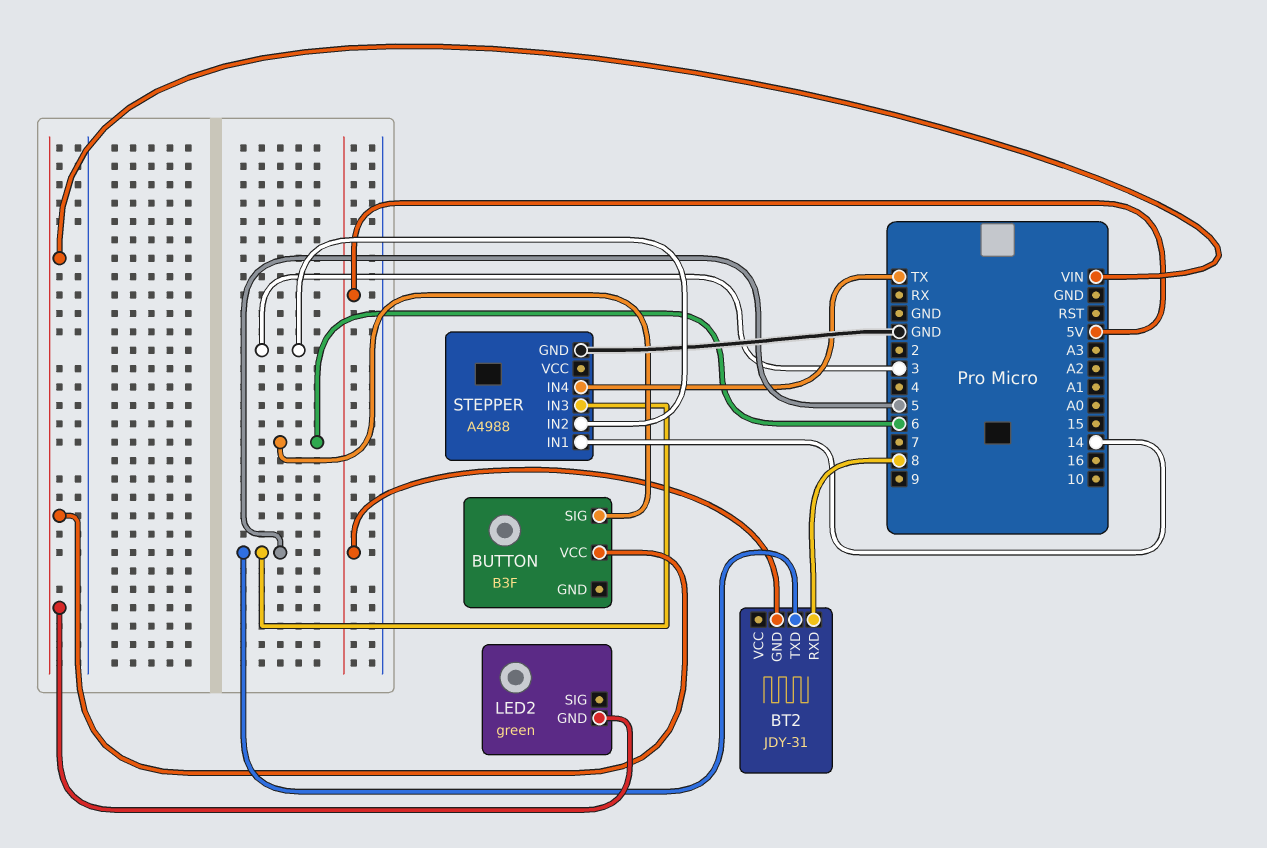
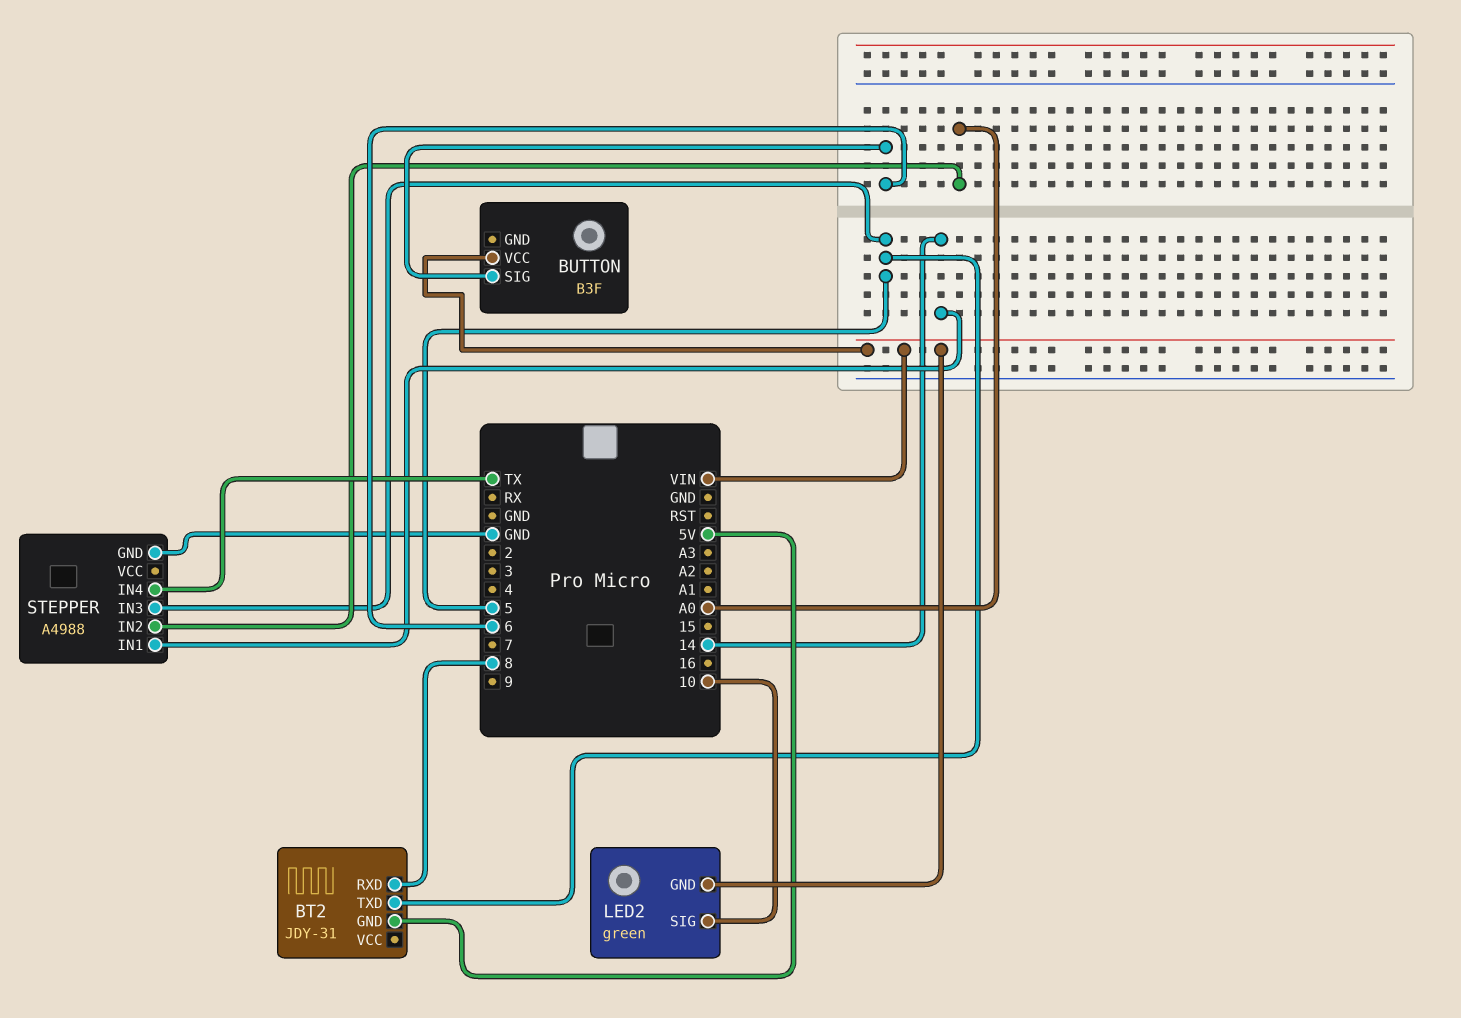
LED2 pin SIG: none -> 10
STEPPER pin IN2: 3 -> A0

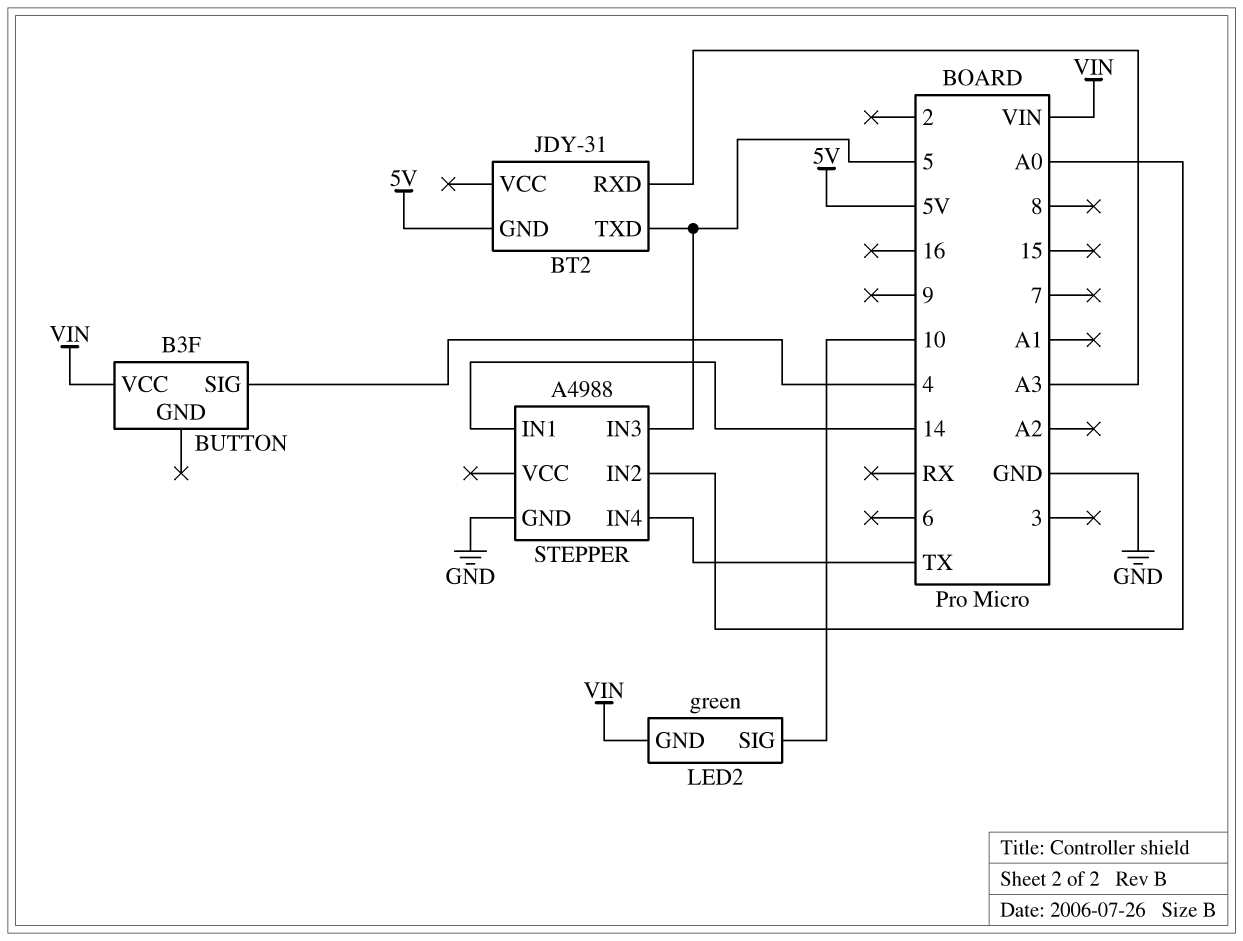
BT2 pin RXD: 8 -> A3
BUTTON pin SIG: 6 -> 4

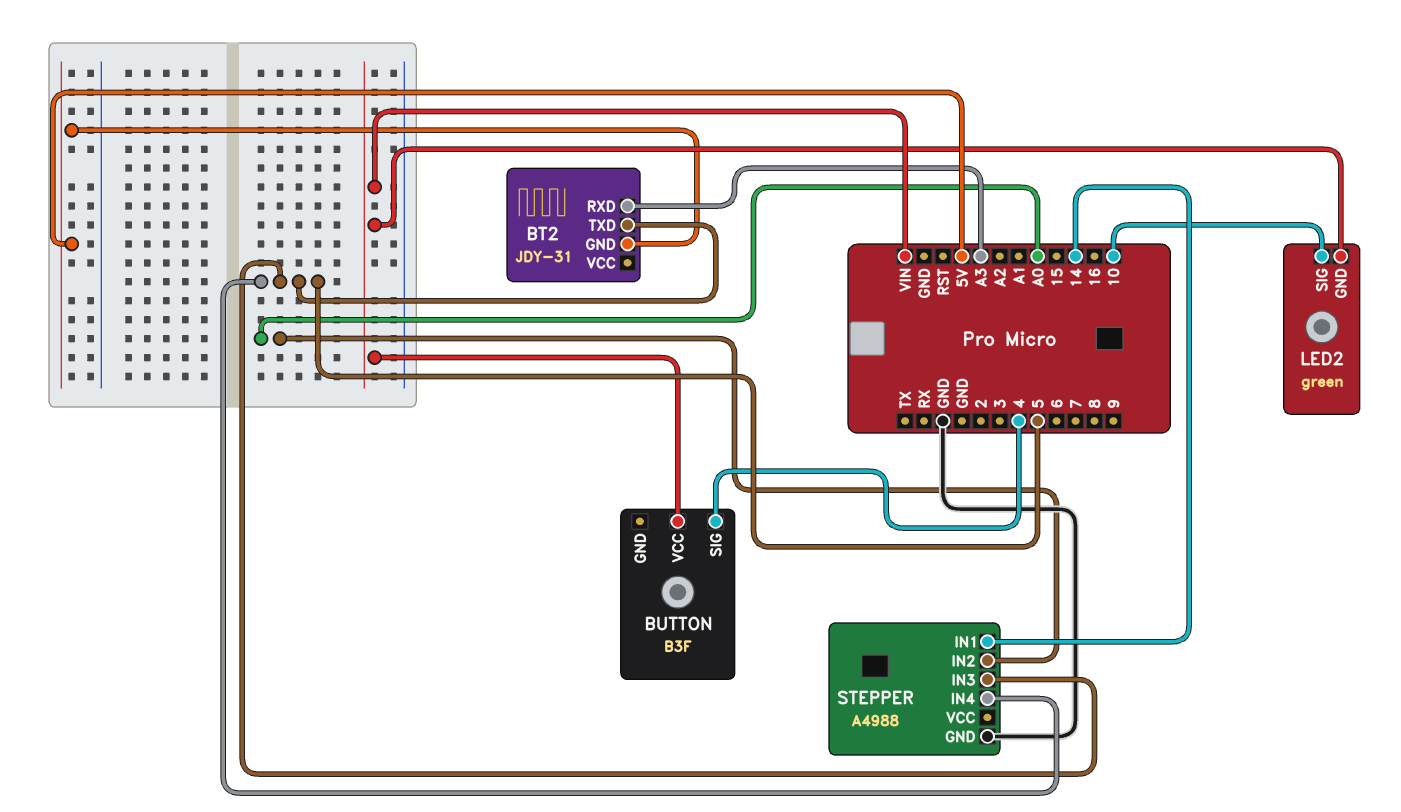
STEPPER pin IN4: TX -> 5

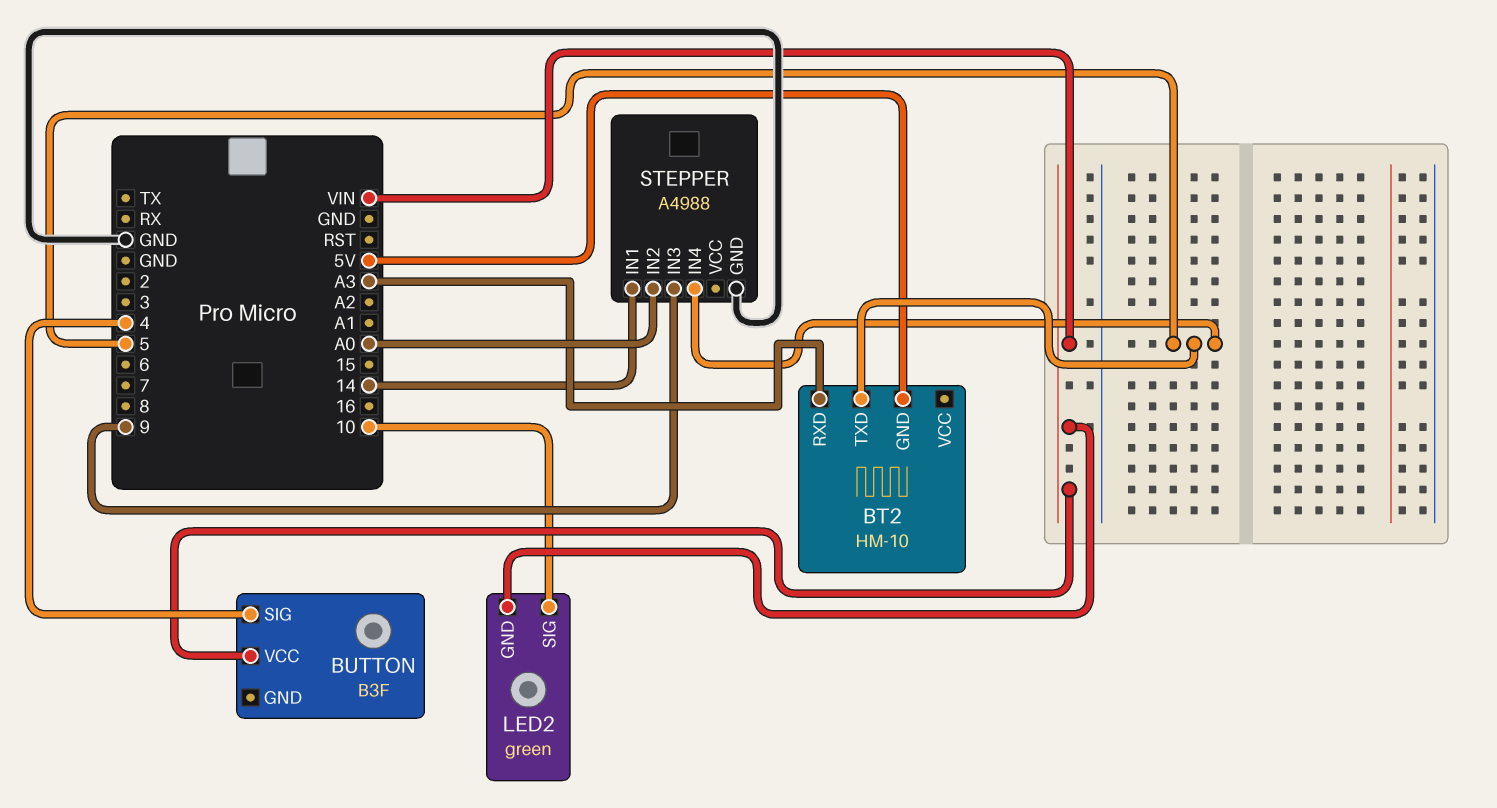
BT2: JDY-31 -> HM-10
STEPPER pin IN3: 5 -> 9

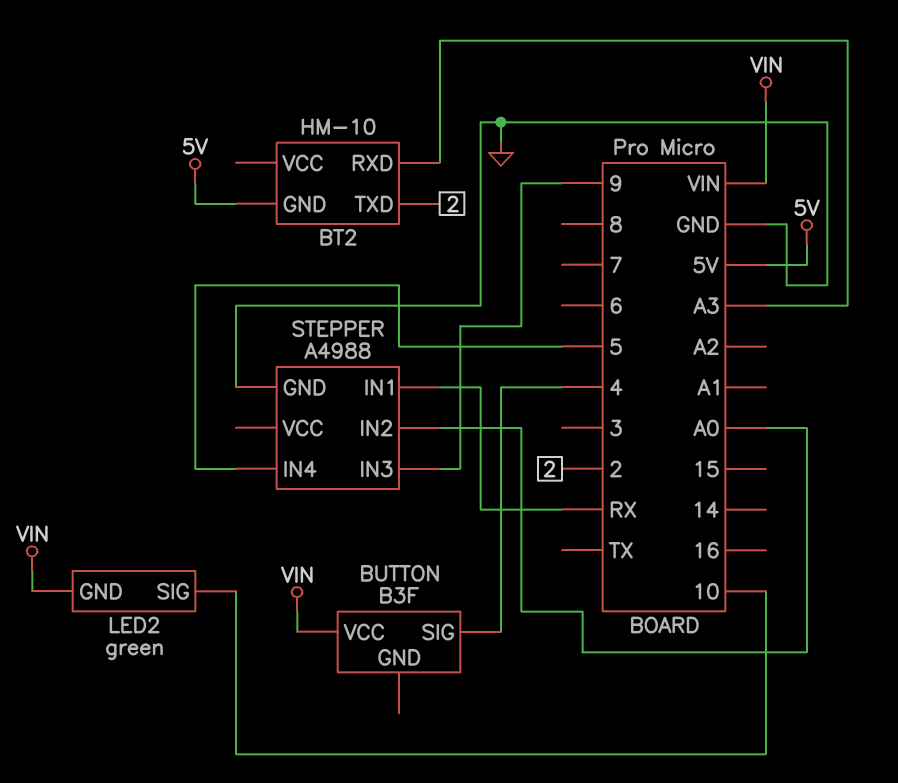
BT2 pin TXD: 5 -> 2
STEPPER pin IN1: 14 -> RX

